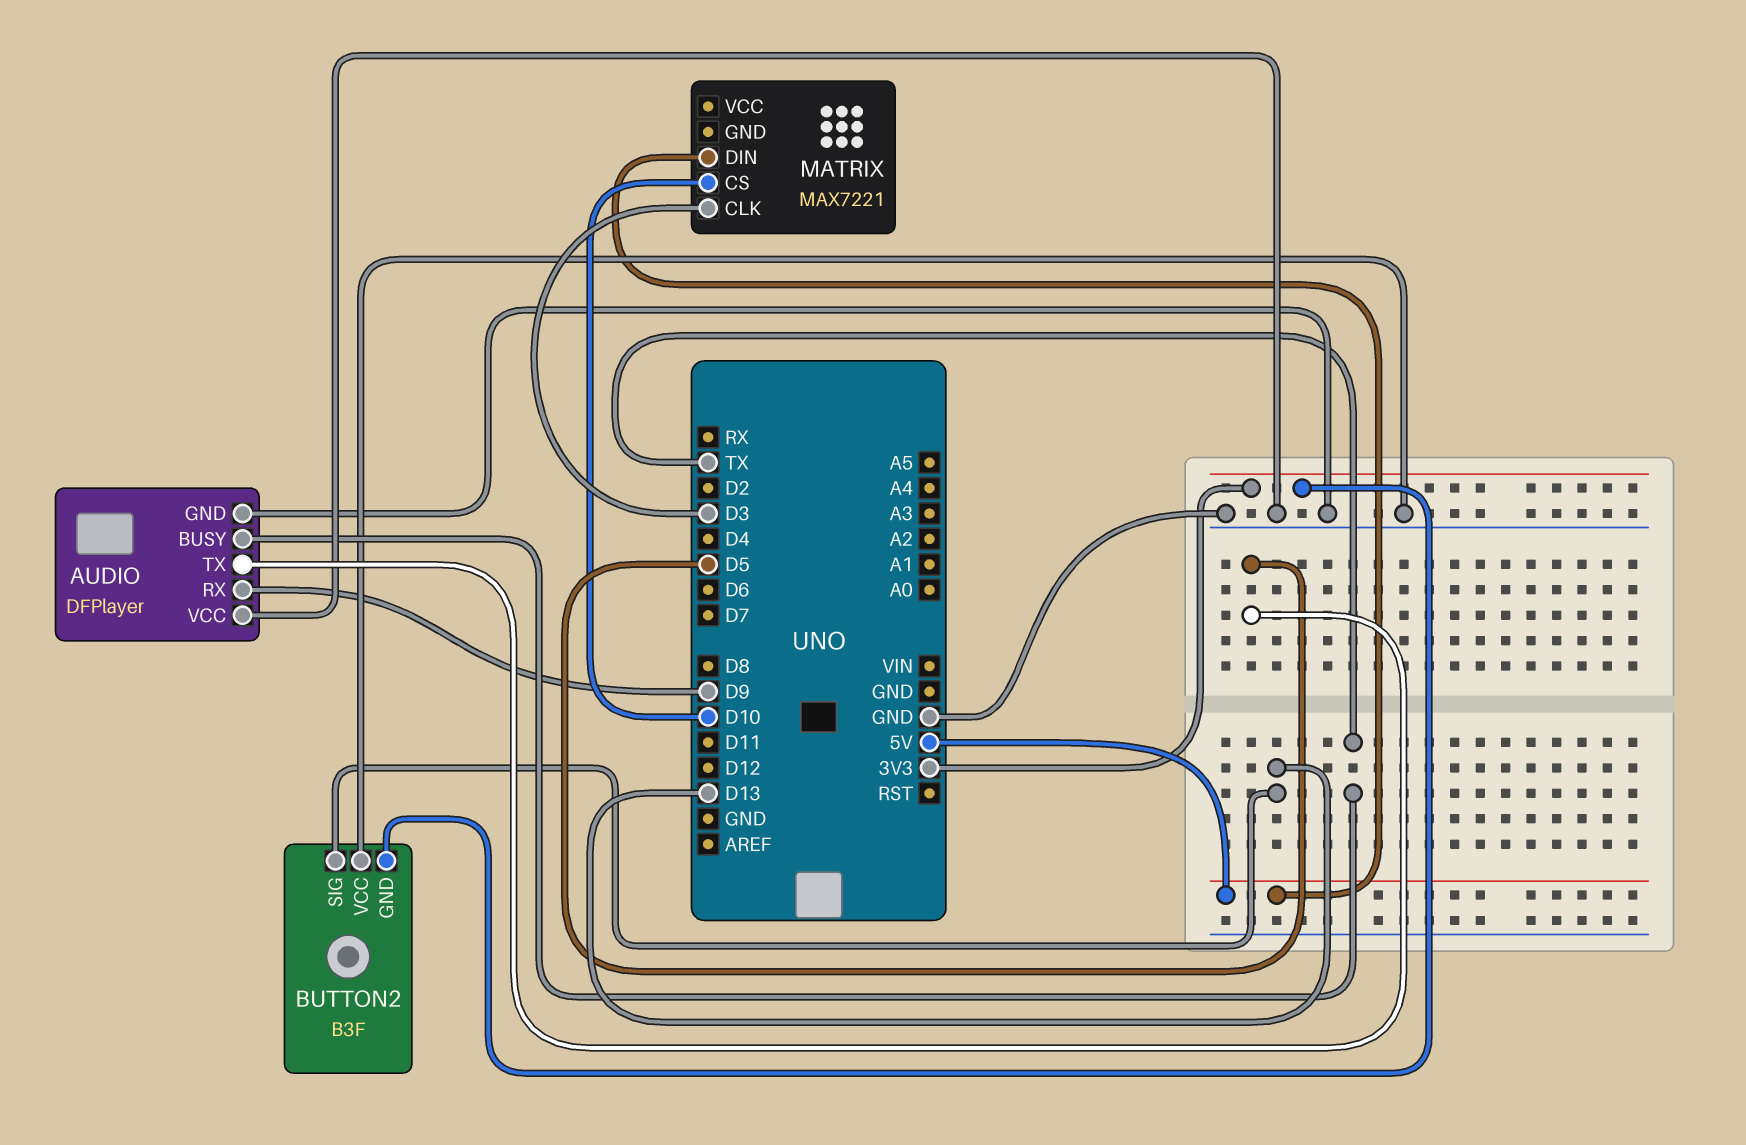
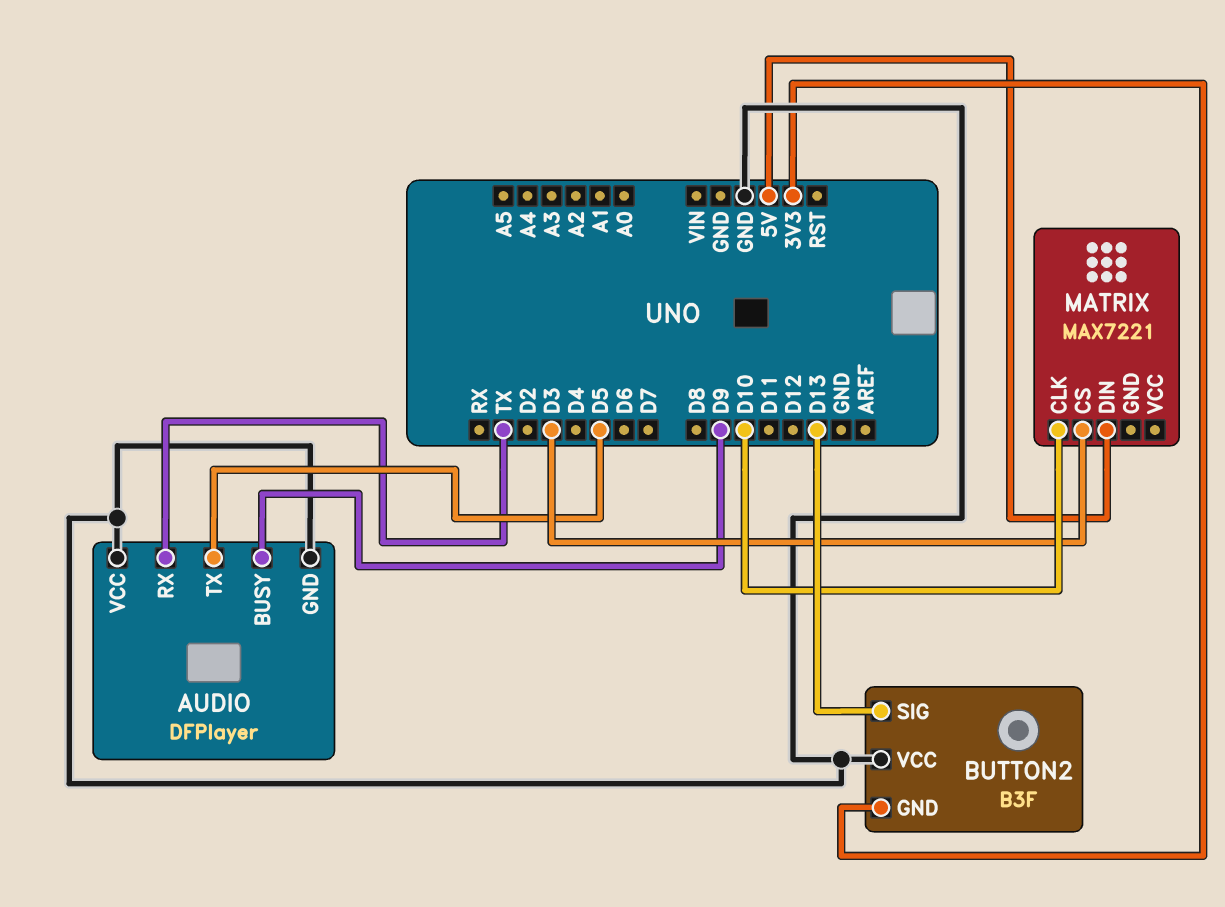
AUDIO pin BUSY: TX -> D9
AUDIO pin RX: D9 -> TX
MATRIX pin CLK: D3 -> D10
MATRIX pin CS: D10 -> D3

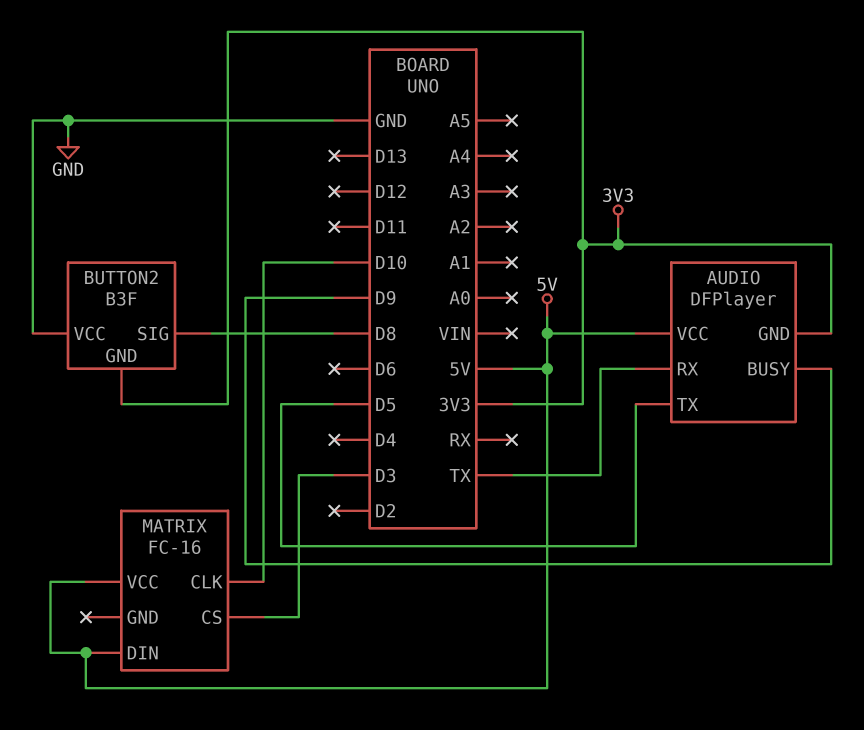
AUDIO pin GND: GND -> 3V3
AUDIO pin VCC: GND -> 5V
BUTTON2 pin SIG: D13 -> D8
MATRIX: MAX7221 -> FC-16
MATRIX pin VCC: none -> 5V

